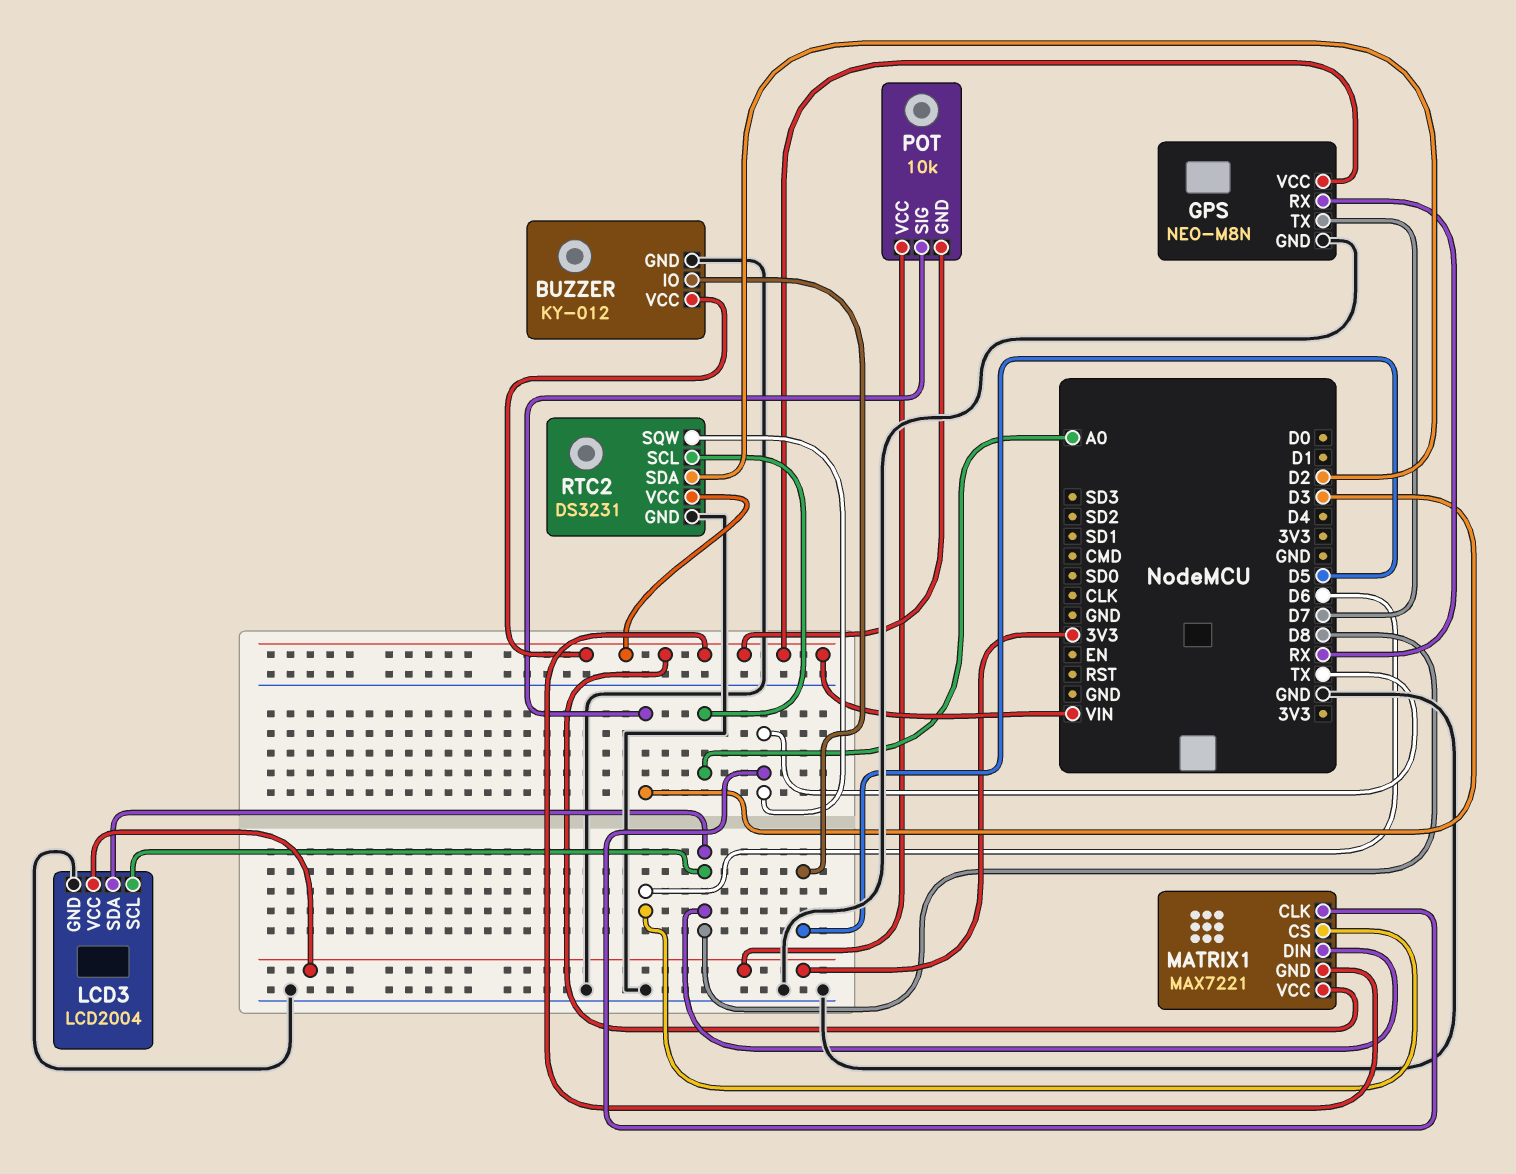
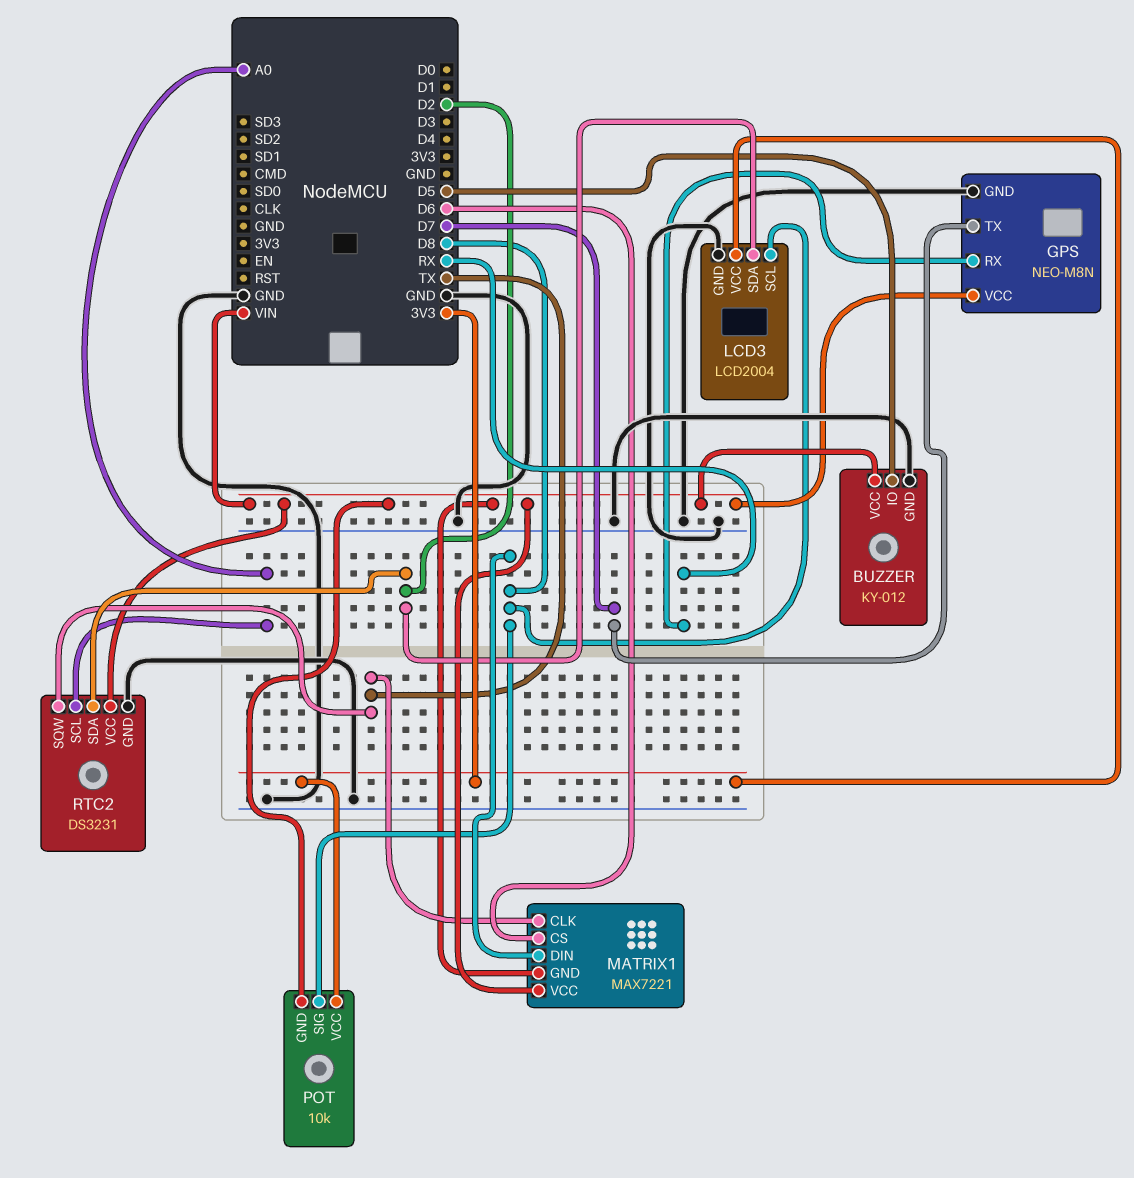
LCD3 pin SDA: D8 -> D2
POT pin SIG: D3 -> D8

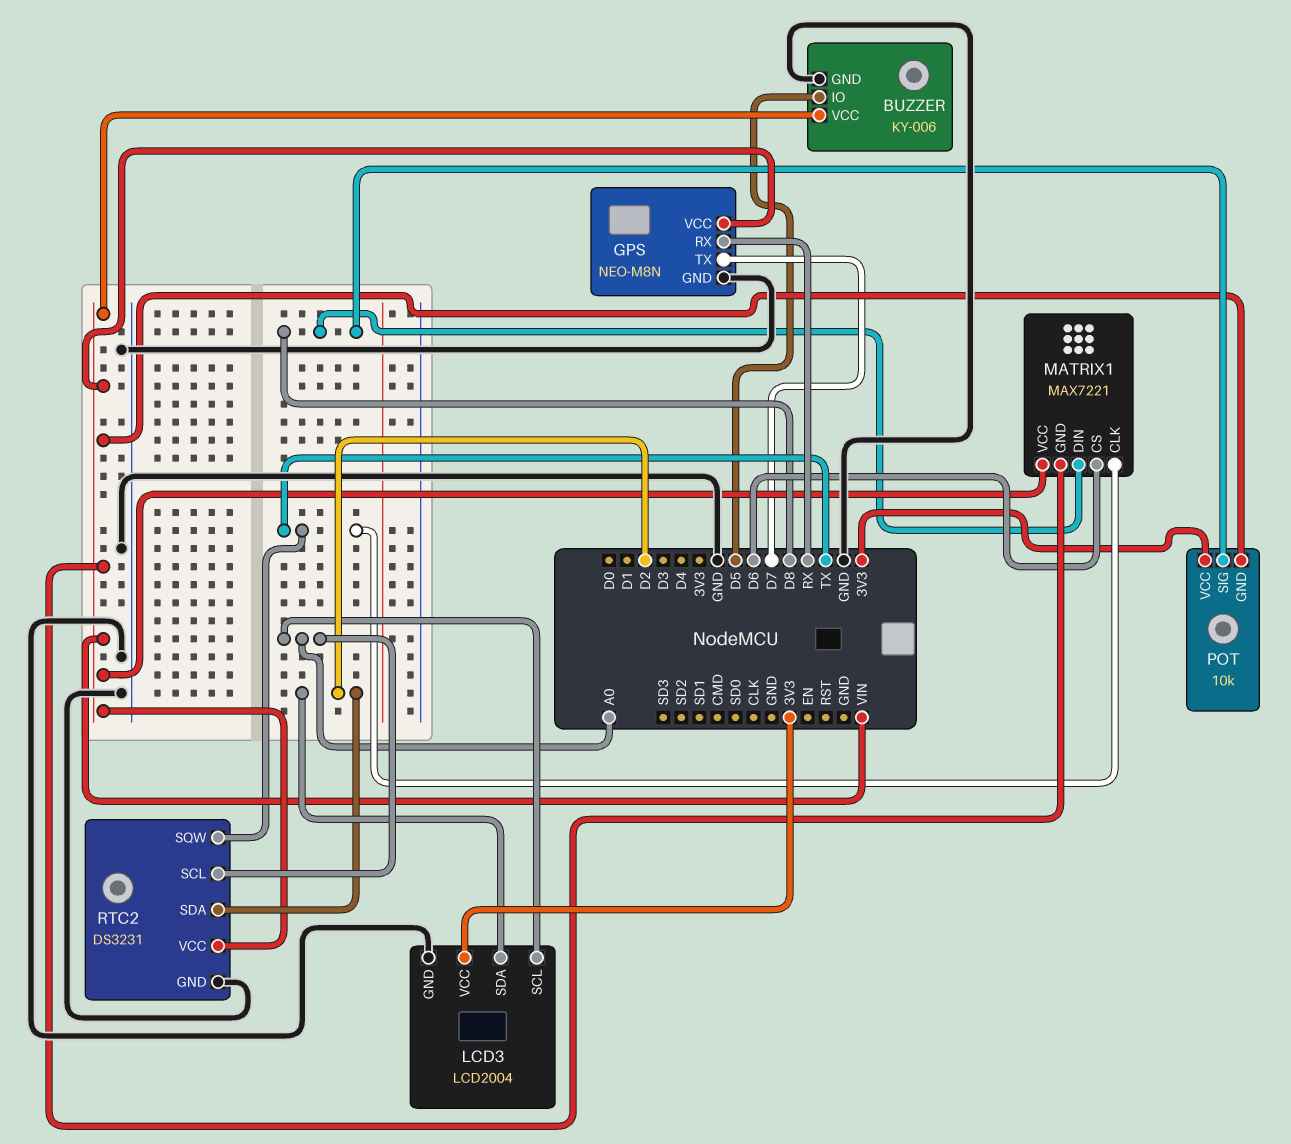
BUZZER: KY-012 -> KY-006
LCD3 pin SCL: D8 -> A0

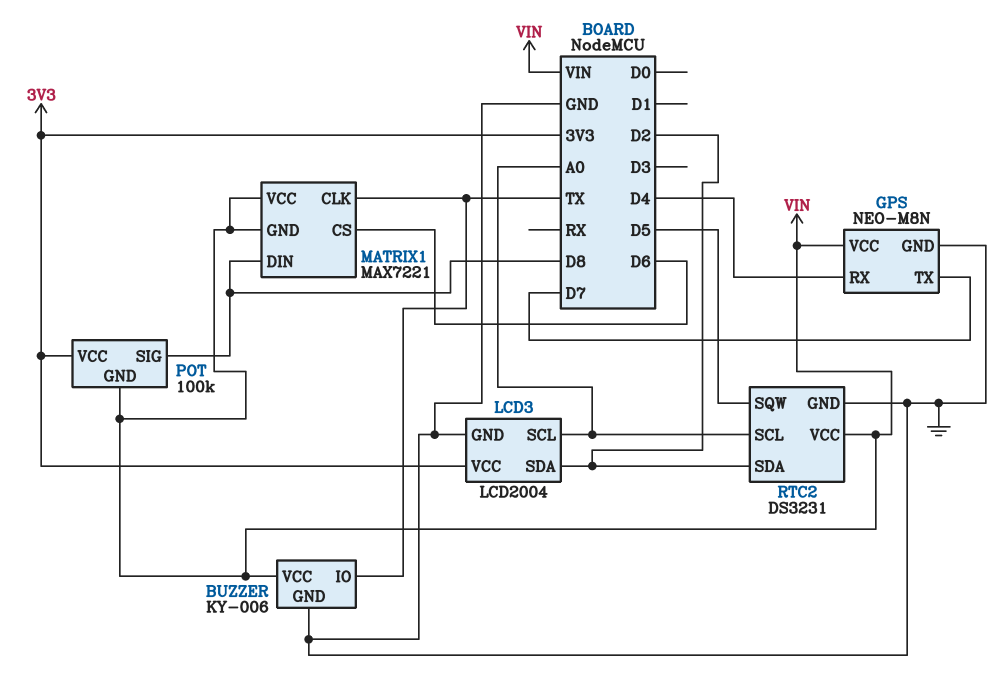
BUZZER pin IO: D5 -> TX
GPS pin RX: RX -> D4
POT: 10k -> 100k
RTC2 pin SQW: TX -> D5

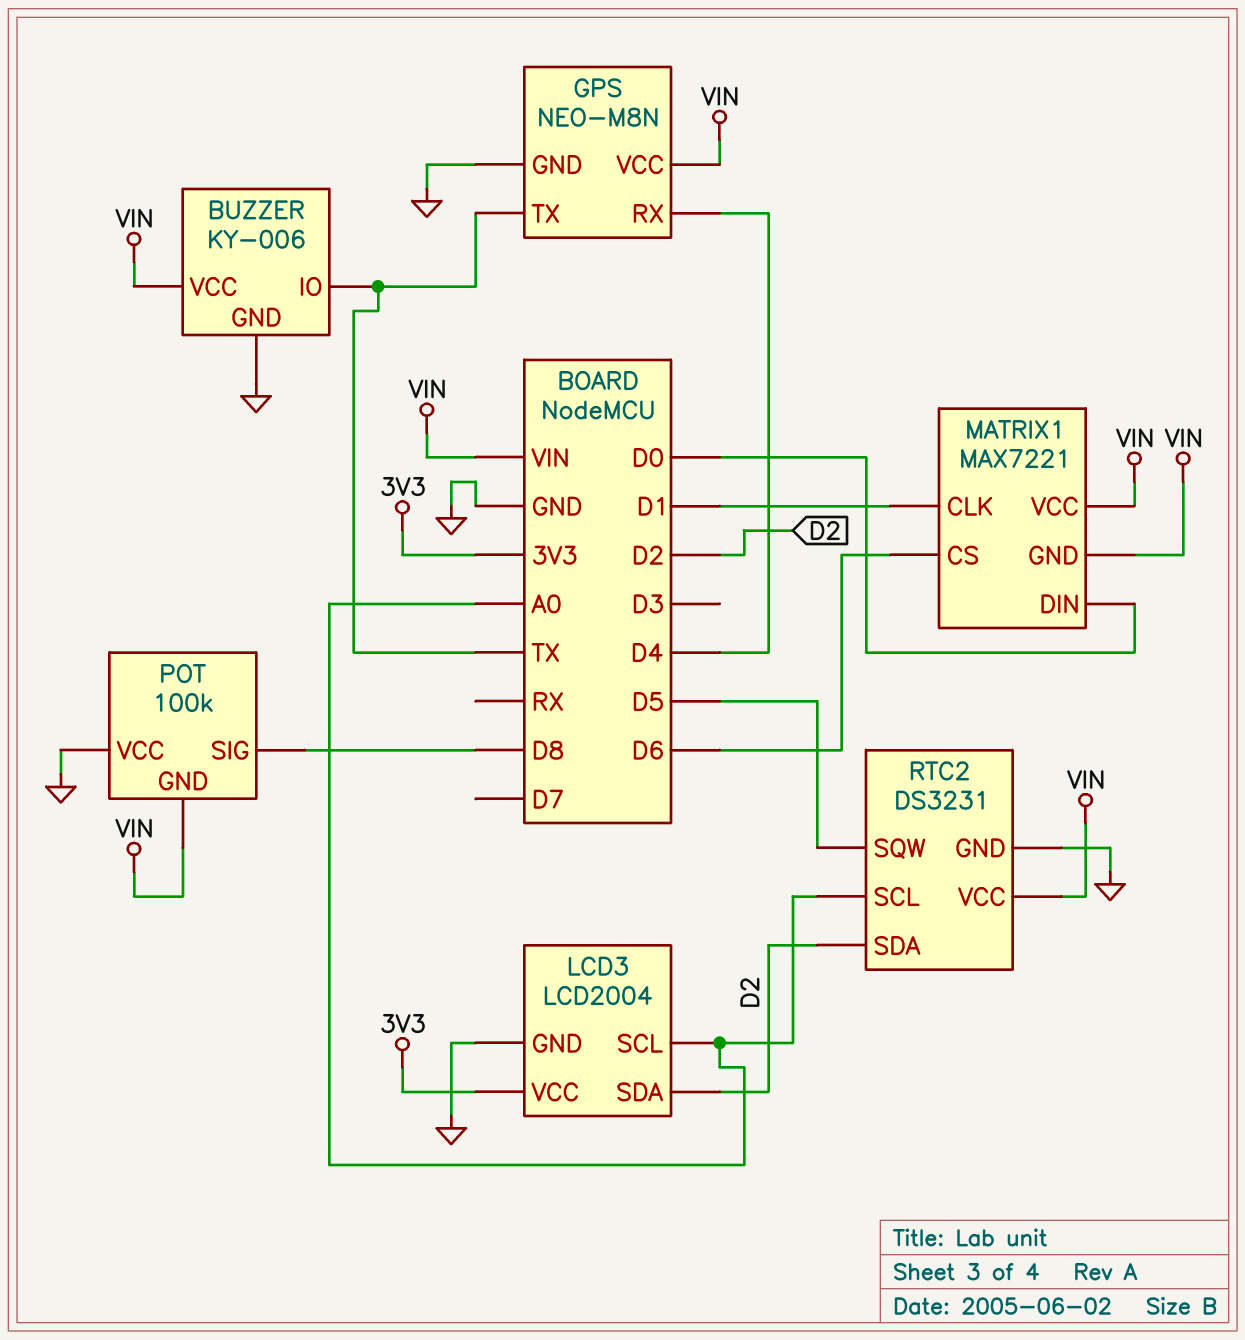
GPS pin TX: D7 -> TX
MATRIX1 pin CLK: TX -> D1
MATRIX1 pin DIN: D8 -> D0
POT pin VCC: 3V3 -> GND

